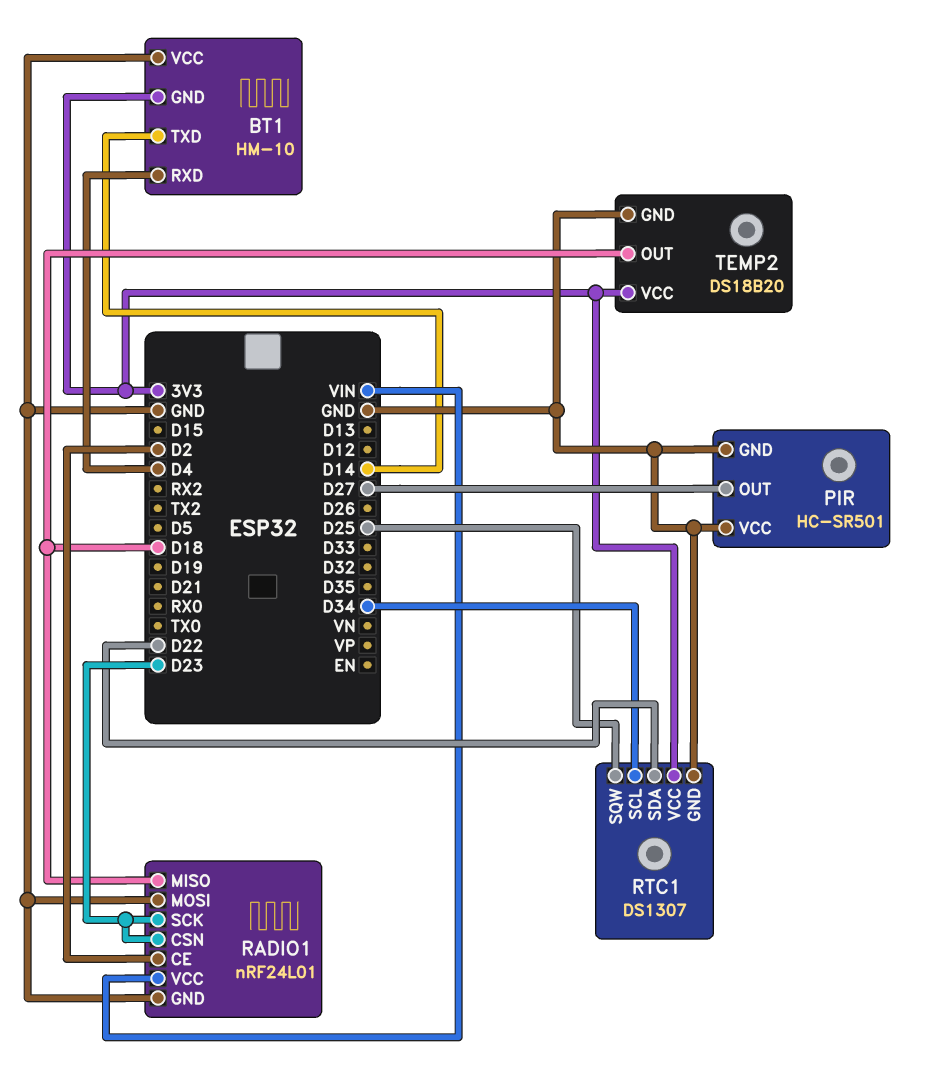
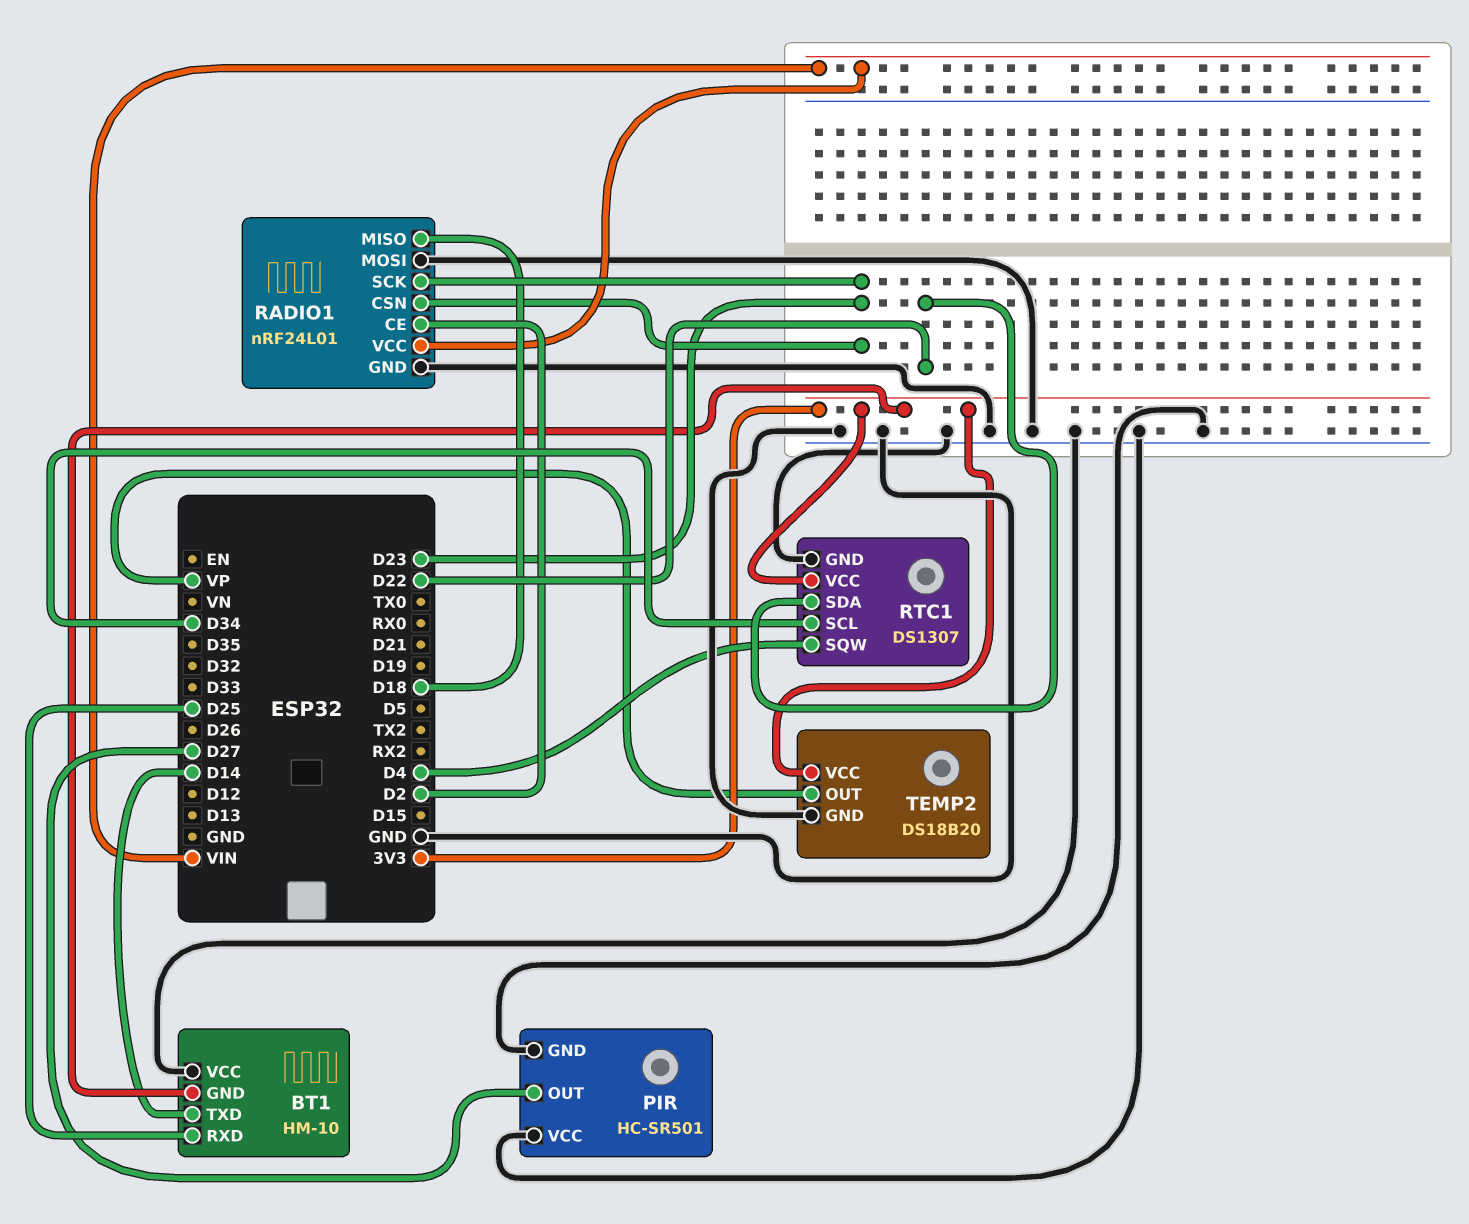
BT1 pin RXD: D4 -> D25
RTC1 pin SQW: D25 -> D4
TEMP2 pin OUT: D18 -> VP

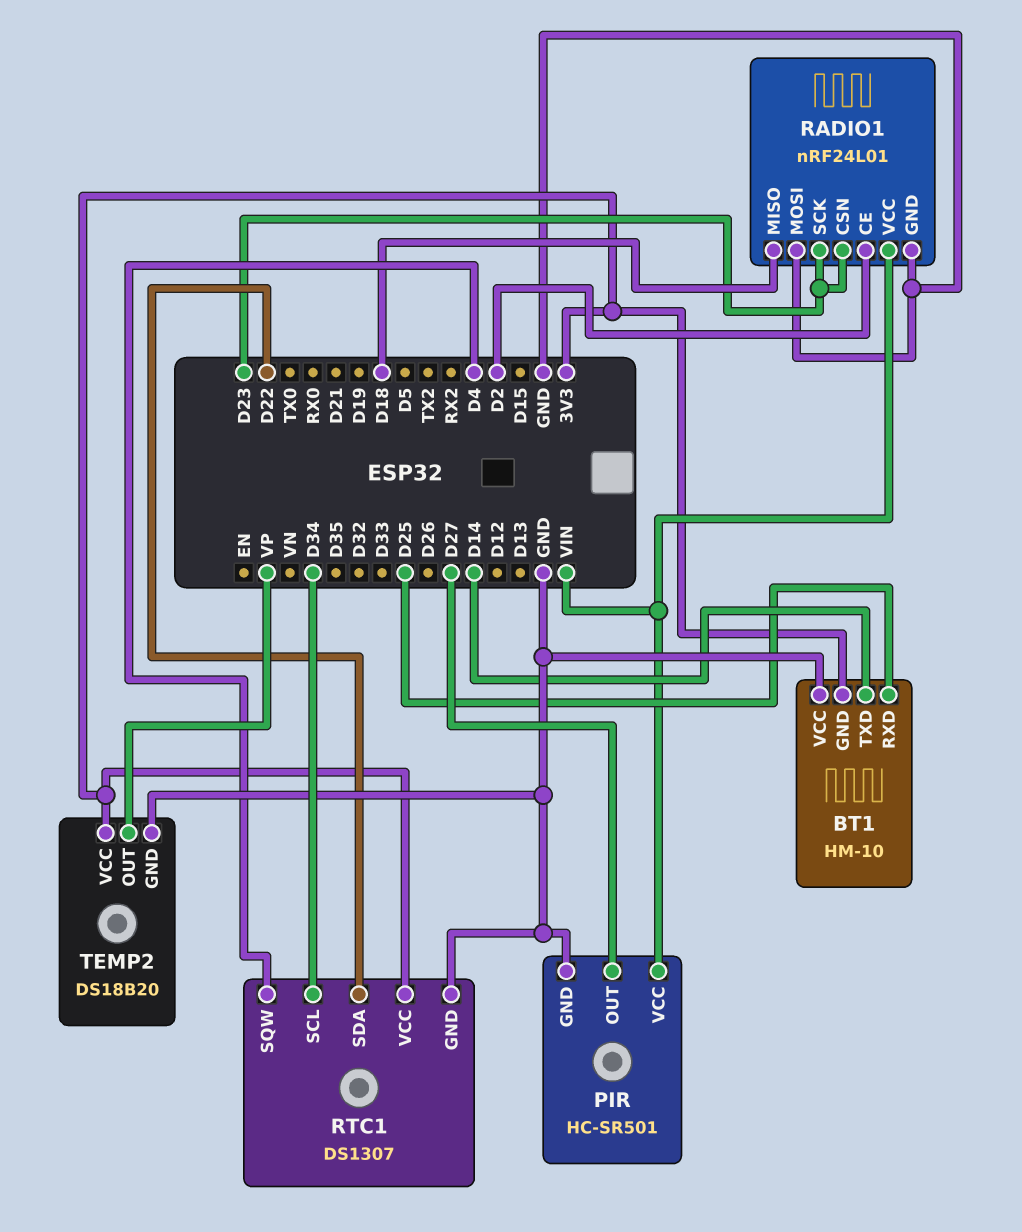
PIR pin VCC: GND -> VIN

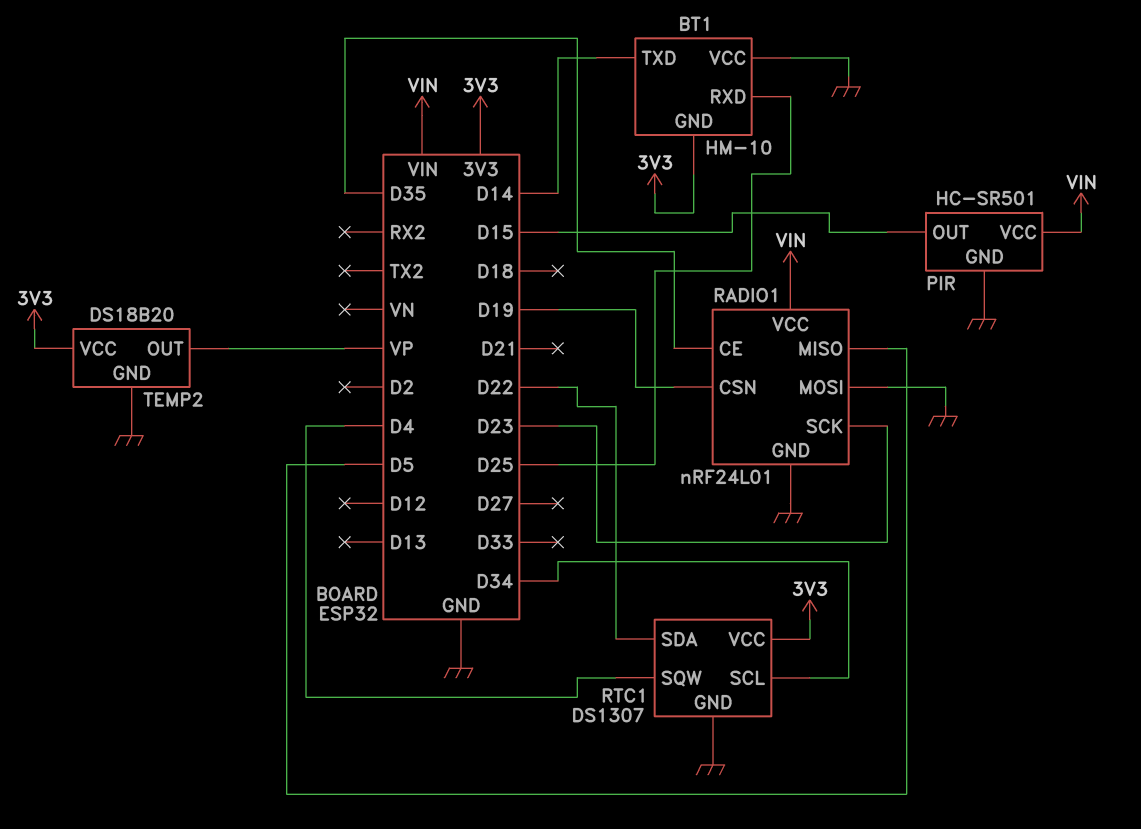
PIR pin OUT: D27 -> D15
RADIO1 pin CE: D2 -> D35
RADIO1 pin CSN: D23 -> D19
RADIO1 pin MISO: D18 -> D5

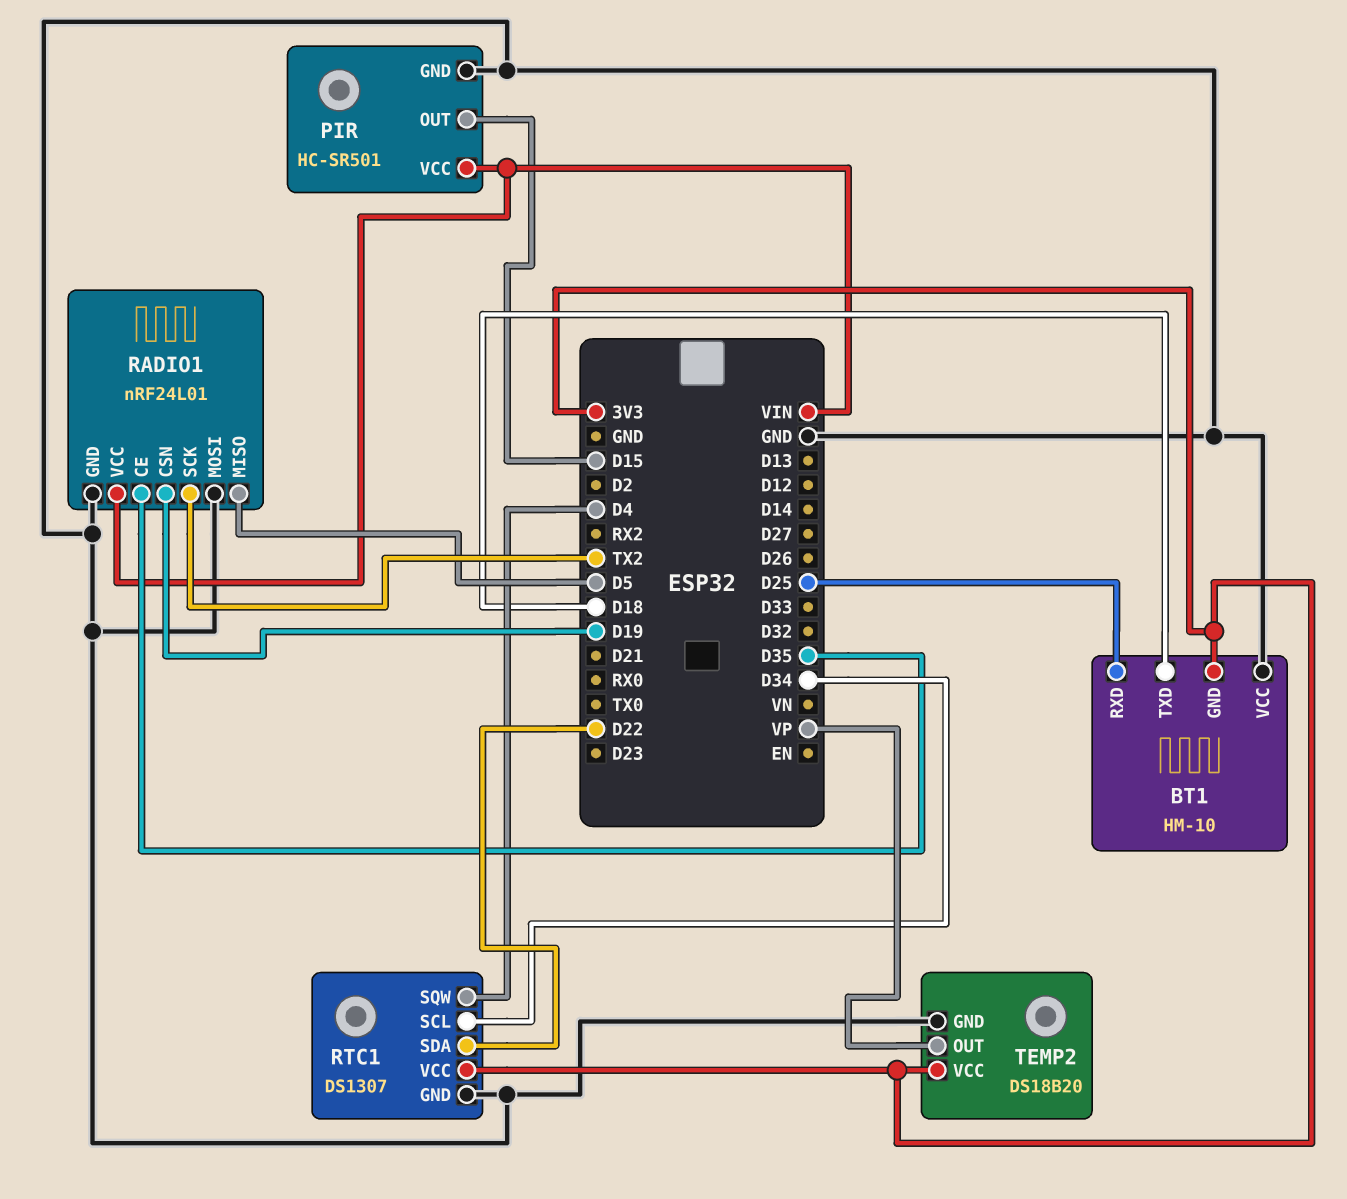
BT1 pin TXD: D14 -> D18
RADIO1 pin SCK: D23 -> TX2

